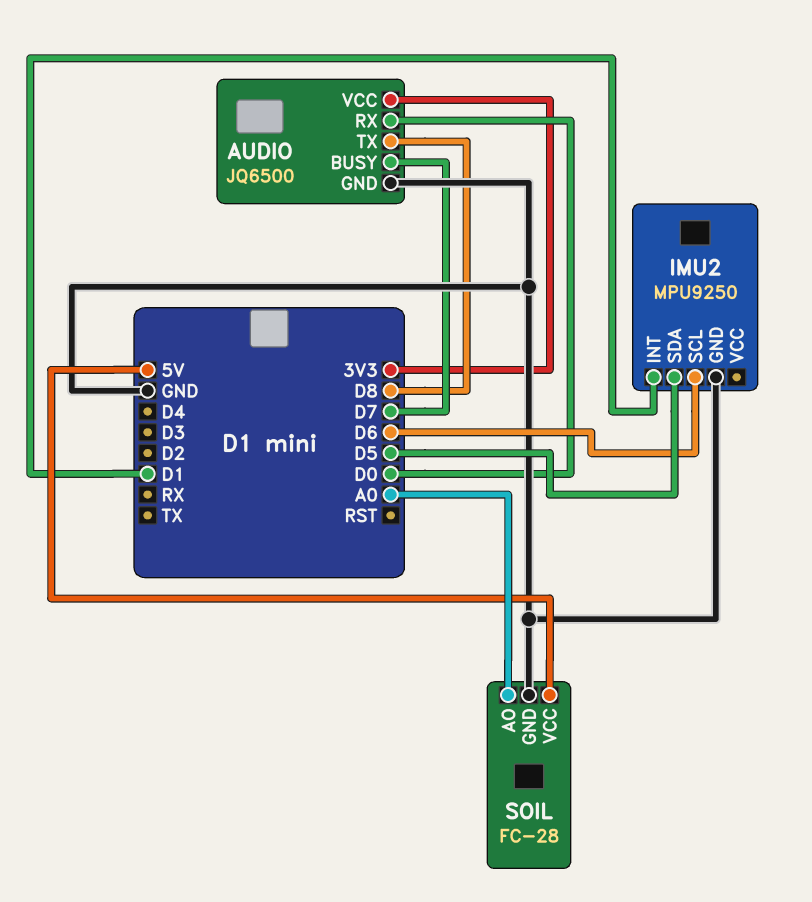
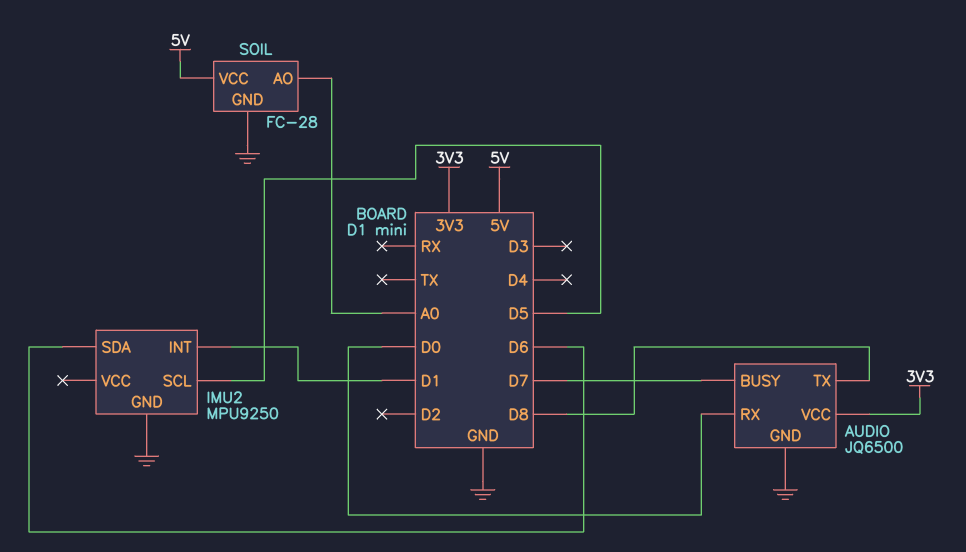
IMU2 pin SCL: D6 -> D5
IMU2 pin SDA: D5 -> D6

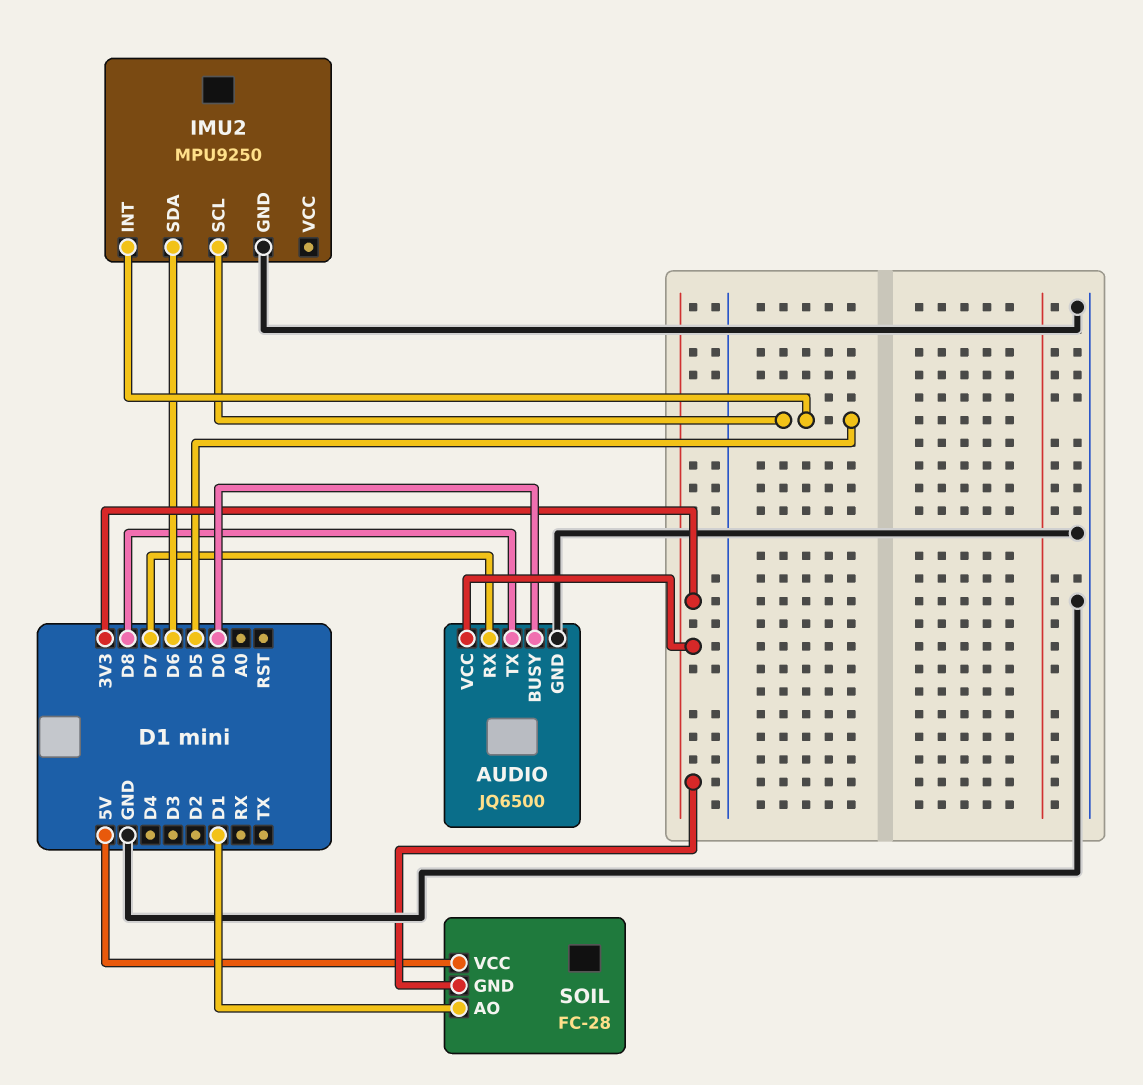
AUDIO pin BUSY: D7 -> D0
AUDIO pin RX: D0 -> D7
IMU2 pin INT: D1 -> D5
SOIL pin AO: A0 -> D1
SOIL pin GND: GND -> 3V3

